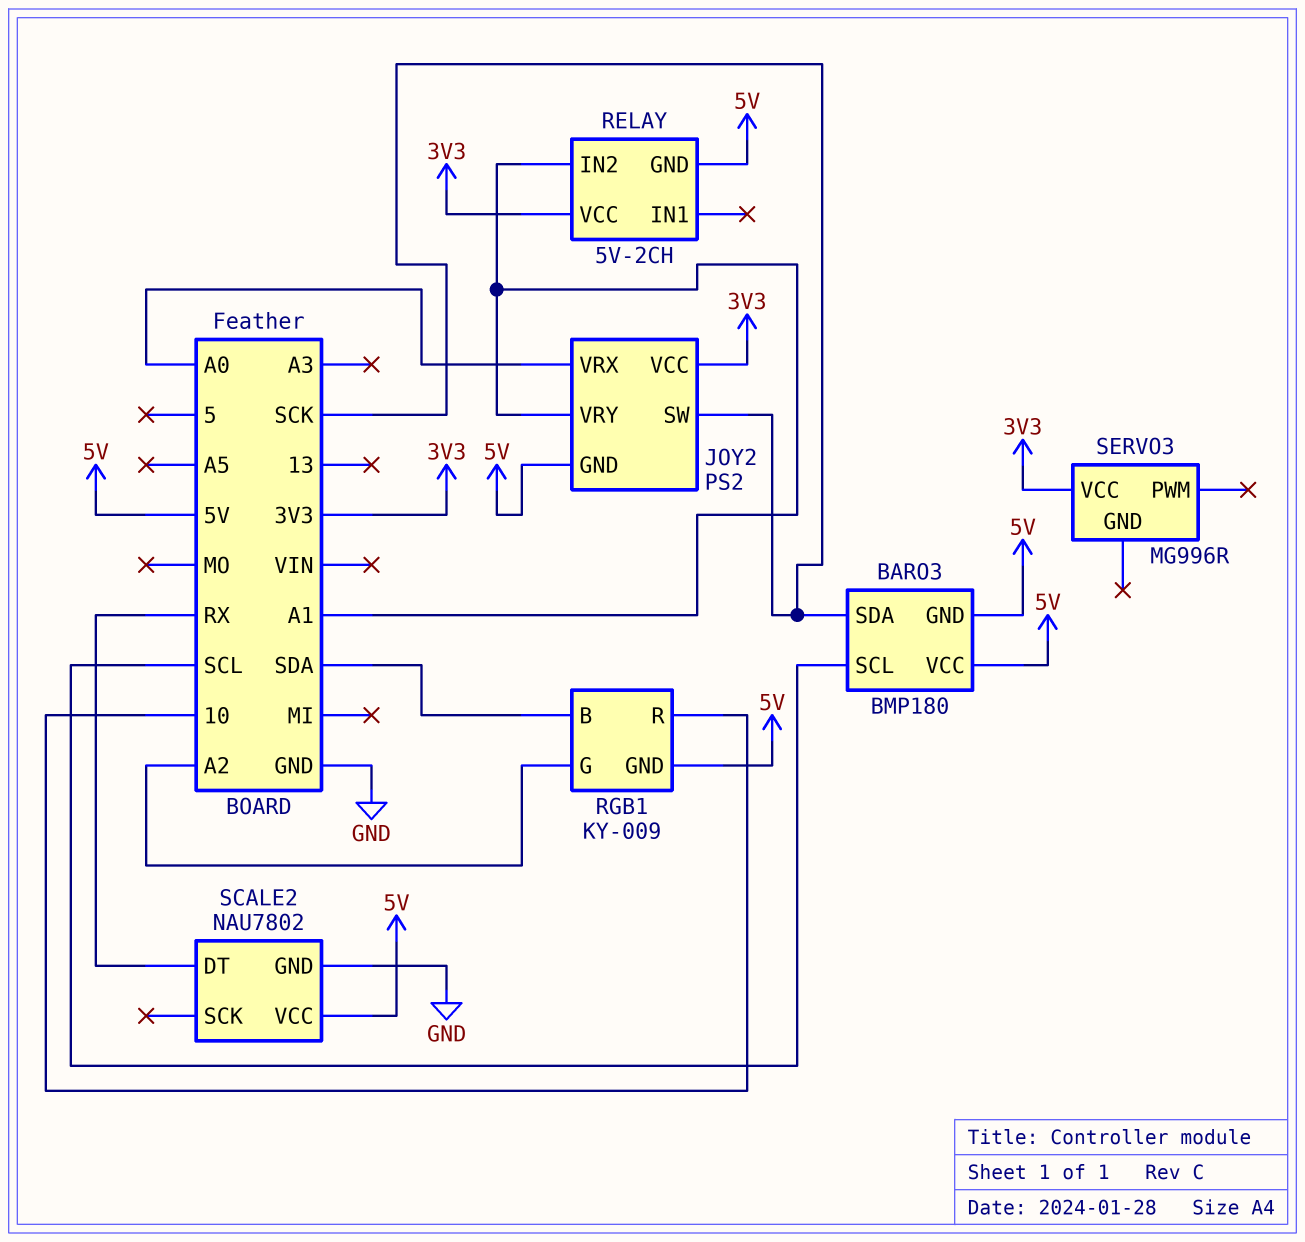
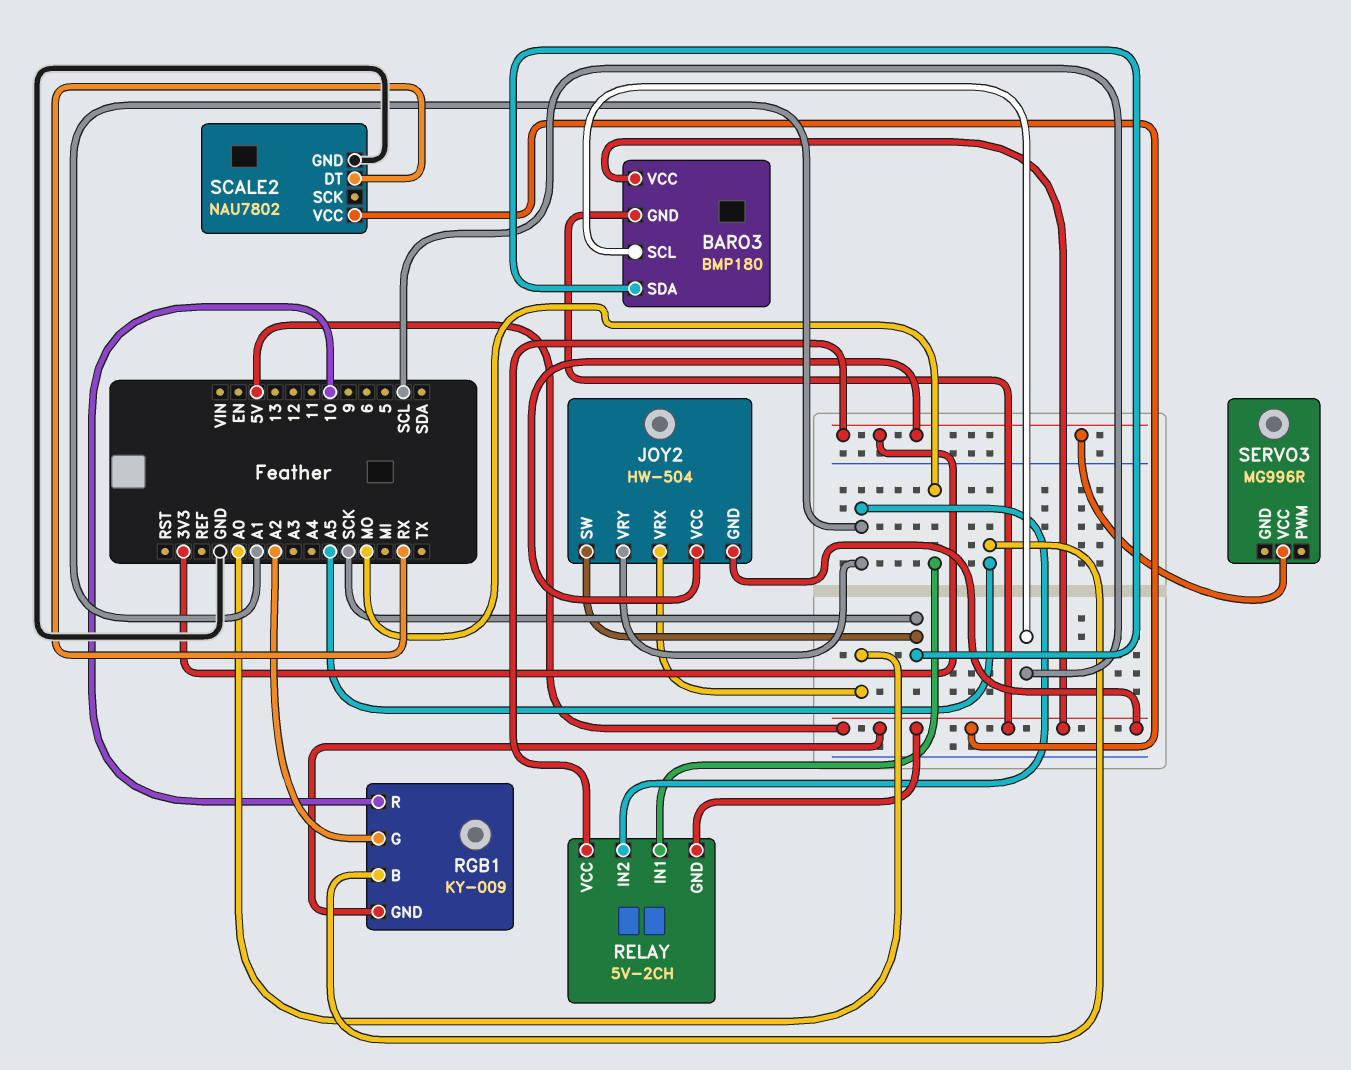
JOY2: PS2 -> HW-504
RELAY pin IN1: none -> MO
RGB1 pin B: SDA -> A5

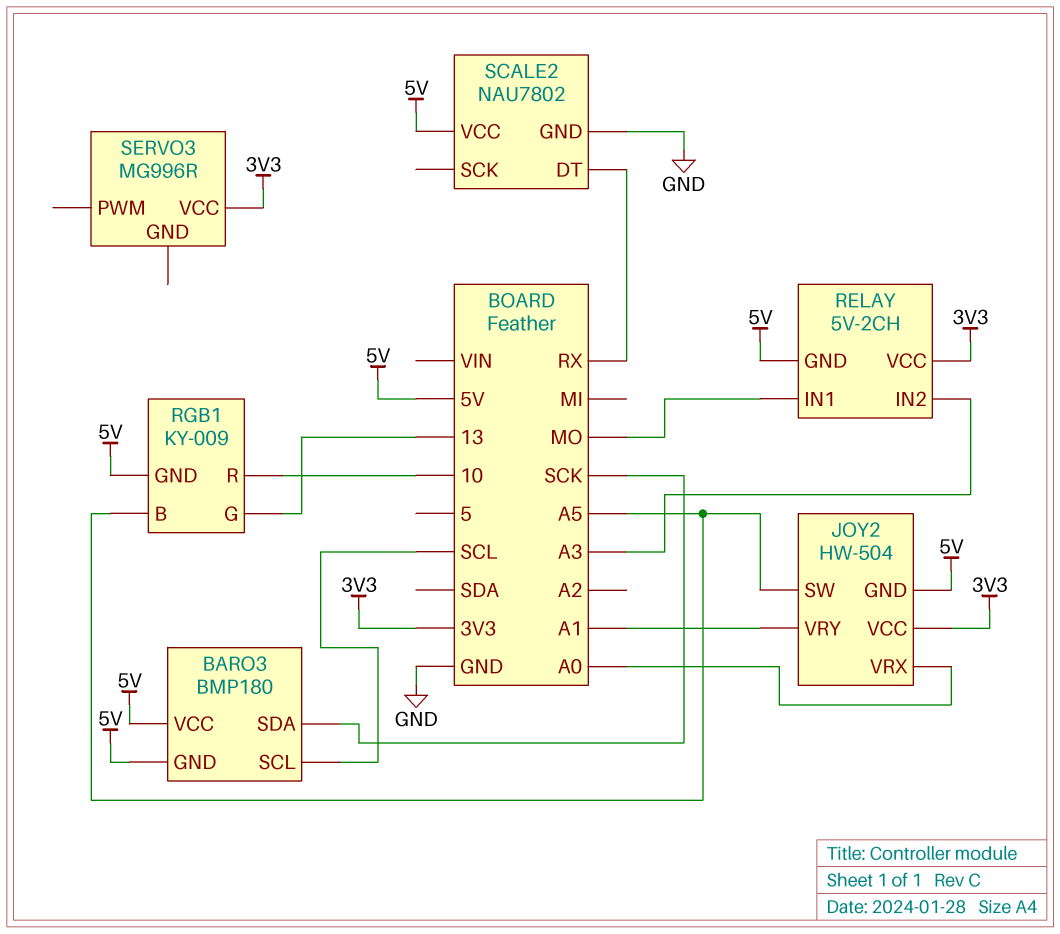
JOY2 pin SW: SCK -> A5
RELAY pin IN2: A1 -> A3
RGB1 pin G: A2 -> 13

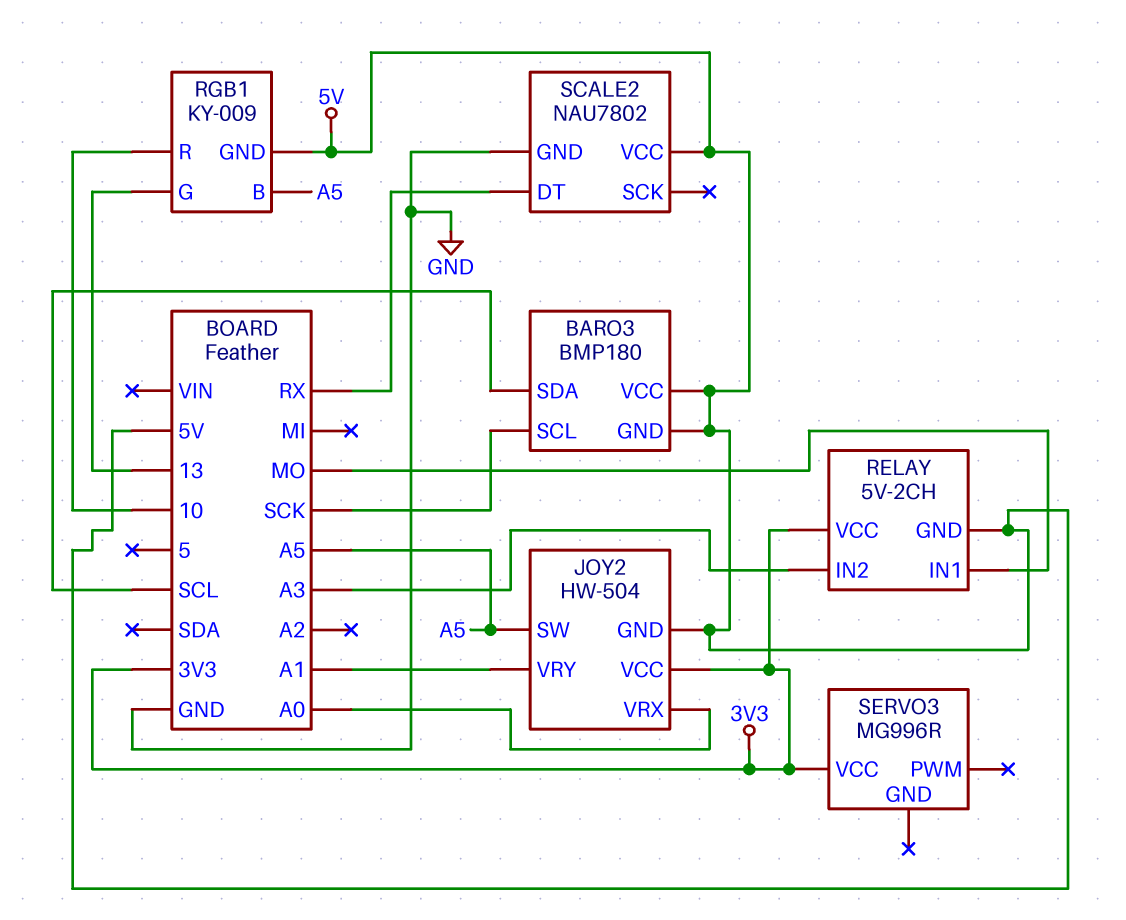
BARO3 pin SCL: SCL -> SCK
BARO3 pin SDA: SCK -> SCL

